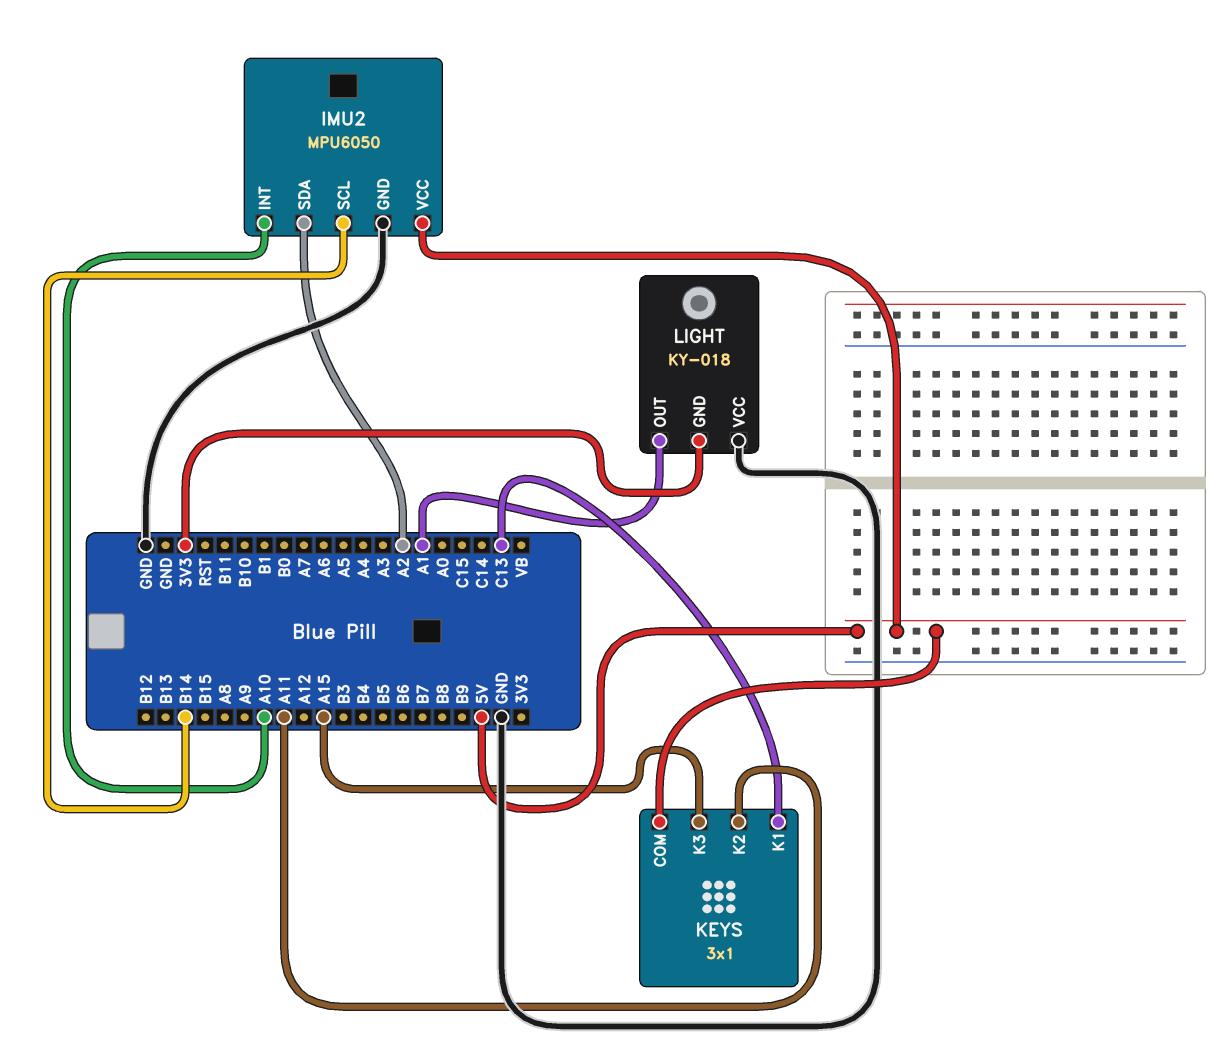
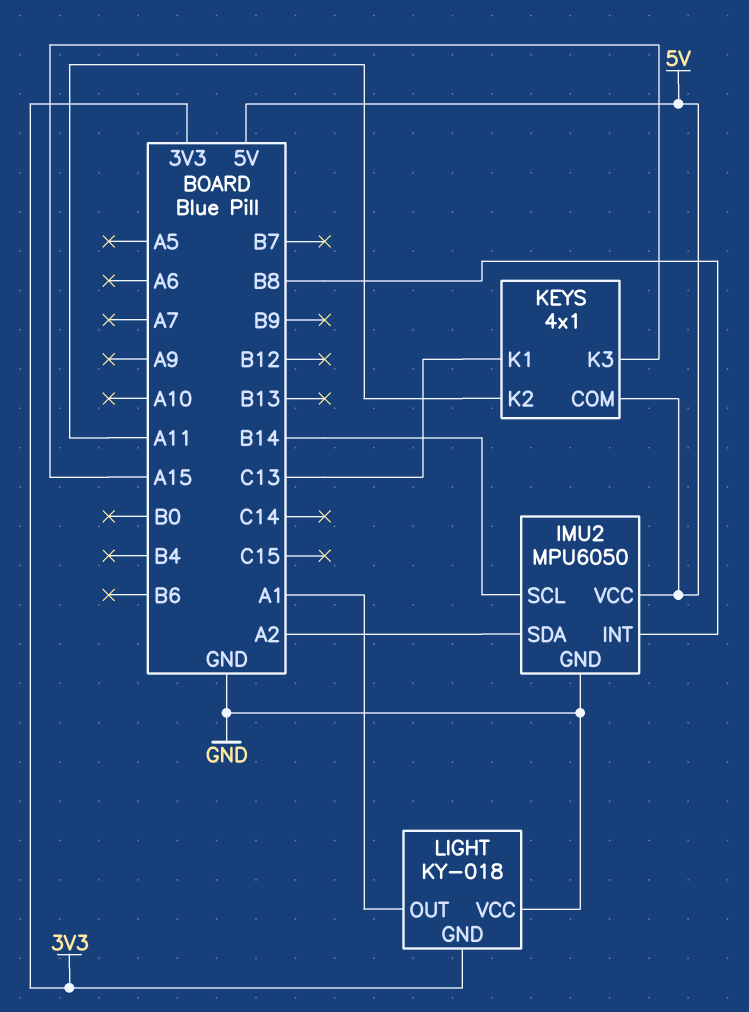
IMU2 pin INT: A10 -> B8
KEYS: 3x1 -> 4x1

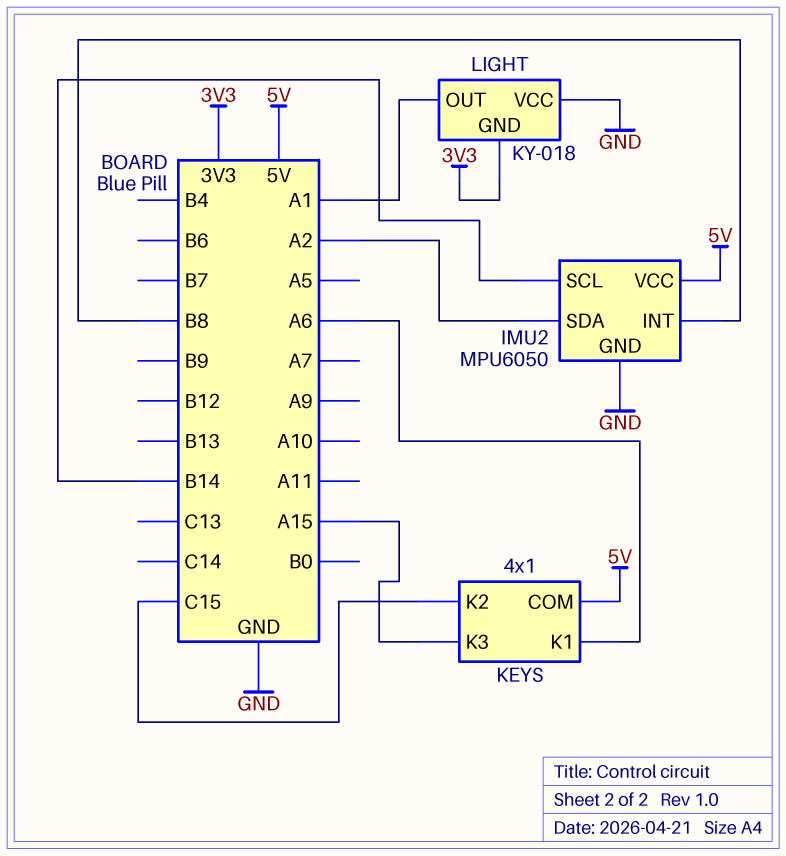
KEYS pin K1: C13 -> A6
KEYS pin K2: A11 -> C15

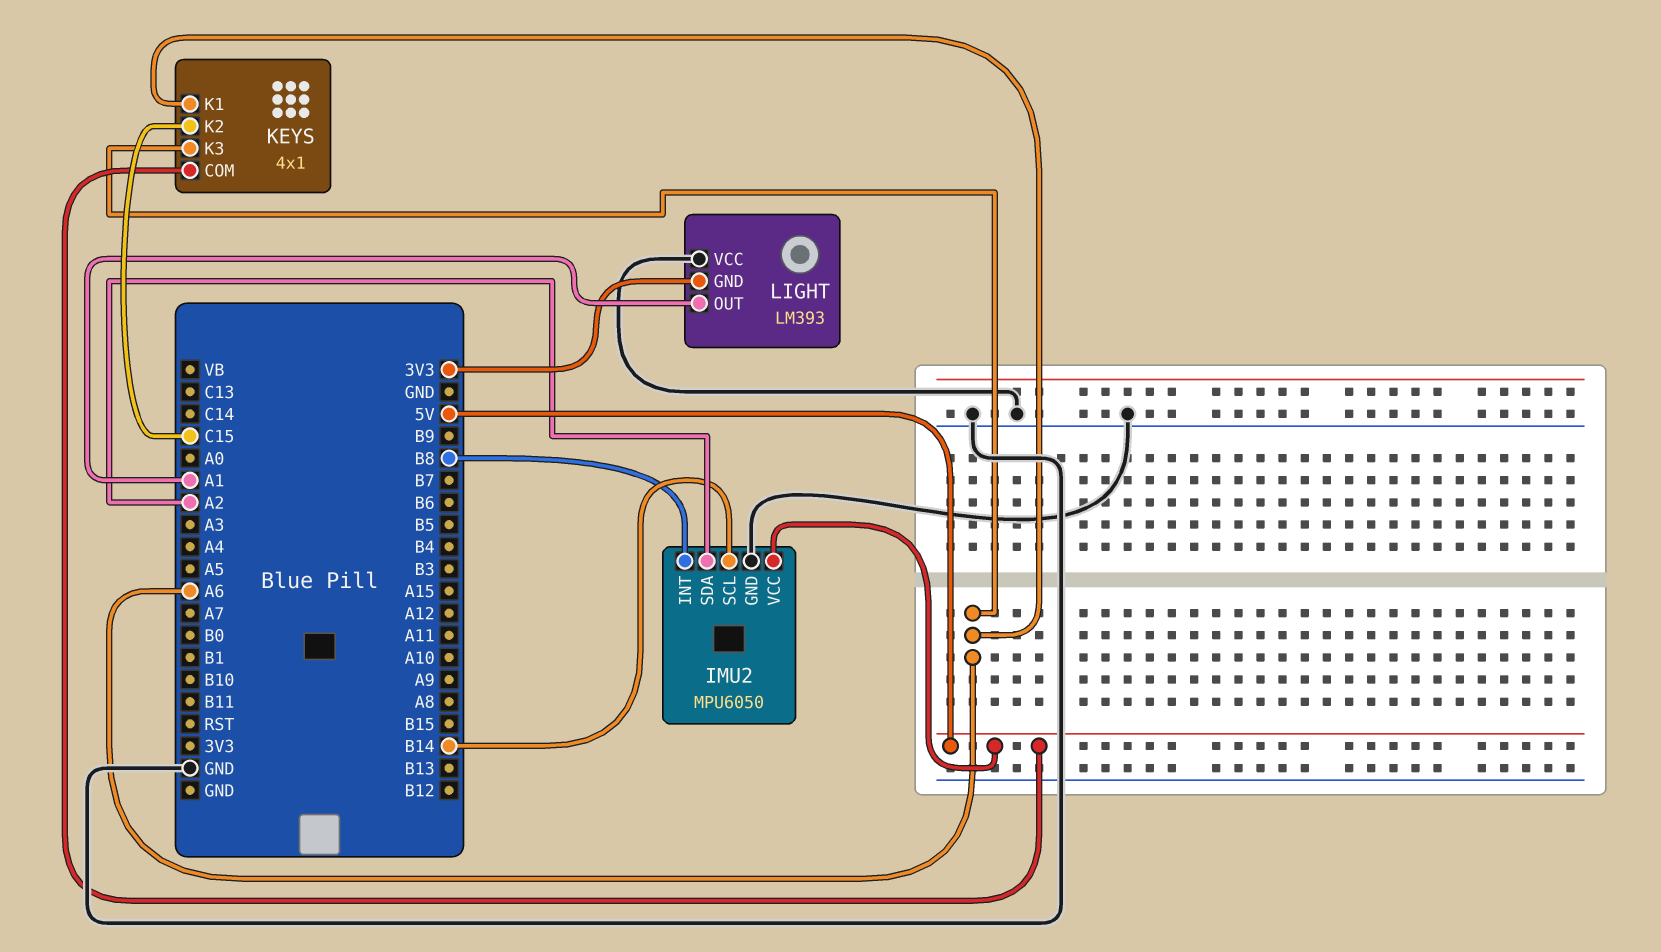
KEYS pin K3: A15 -> A6
LIGHT: KY-018 -> LM393

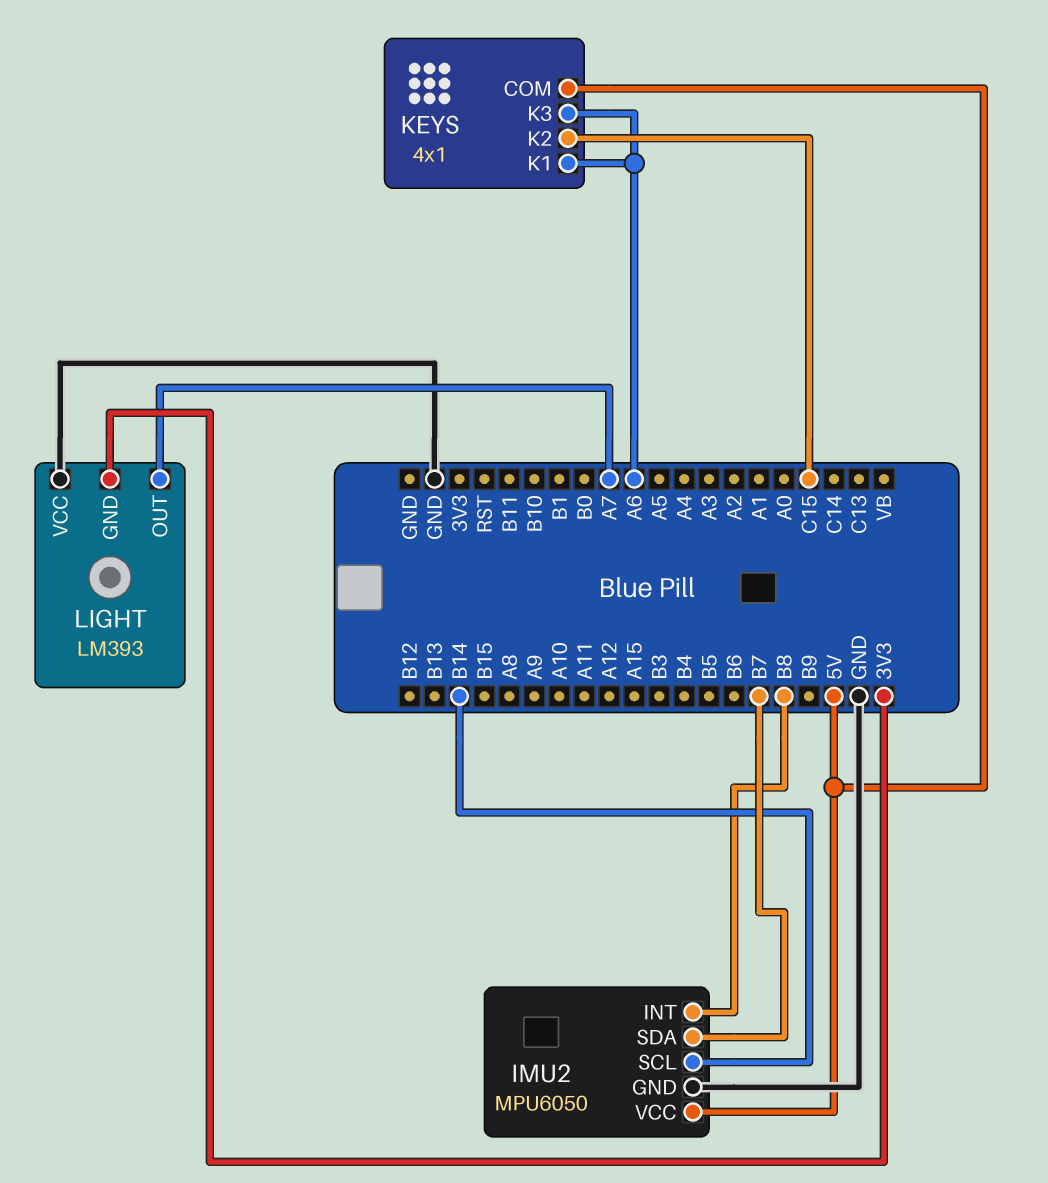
IMU2 pin SDA: A2 -> B7
LIGHT pin OUT: A1 -> A7

